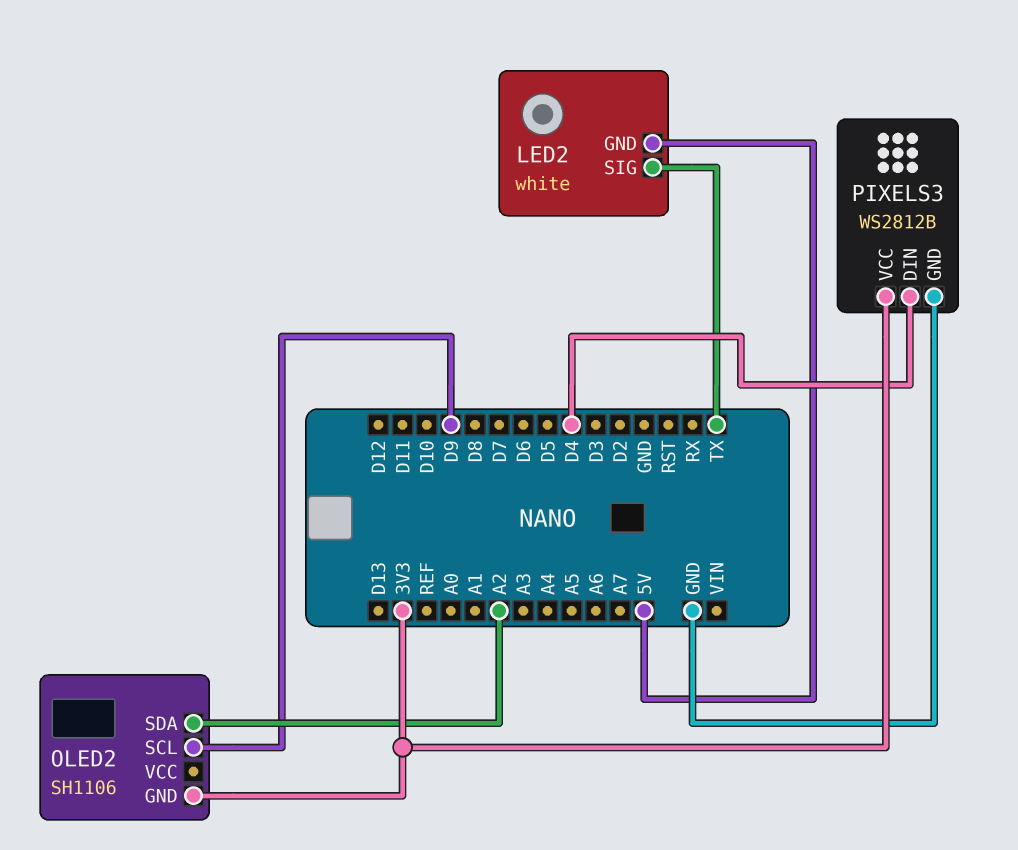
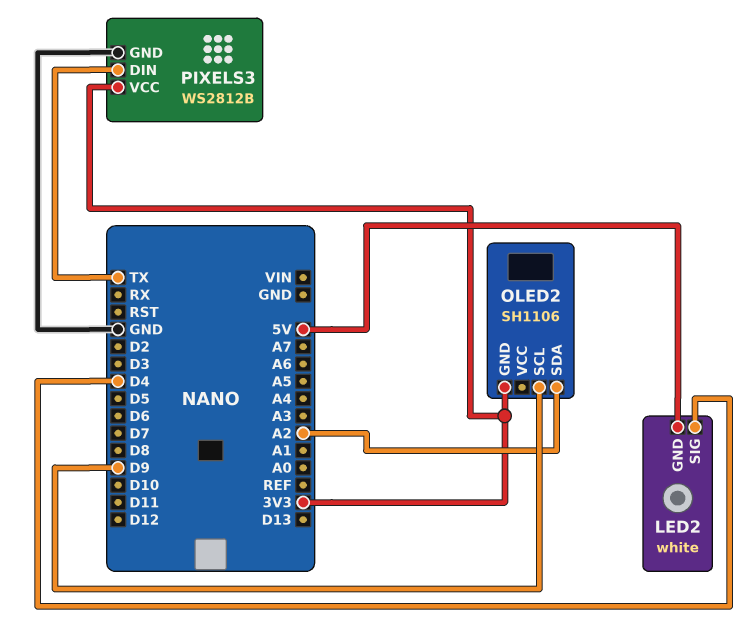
LED2 pin SIG: TX -> D4
PIXELS3 pin DIN: D4 -> TX

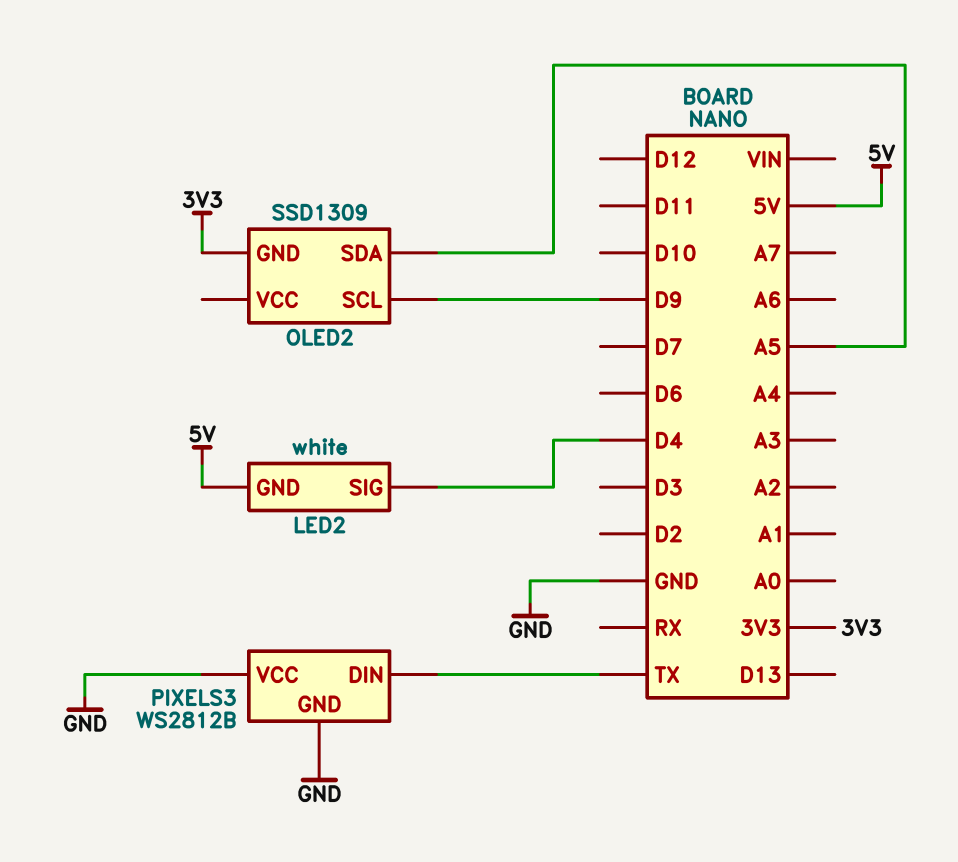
OLED2: SH1106 -> SSD1309
OLED2 pin SDA: A2 -> A5
PIXELS3 pin VCC: 3V3 -> GND

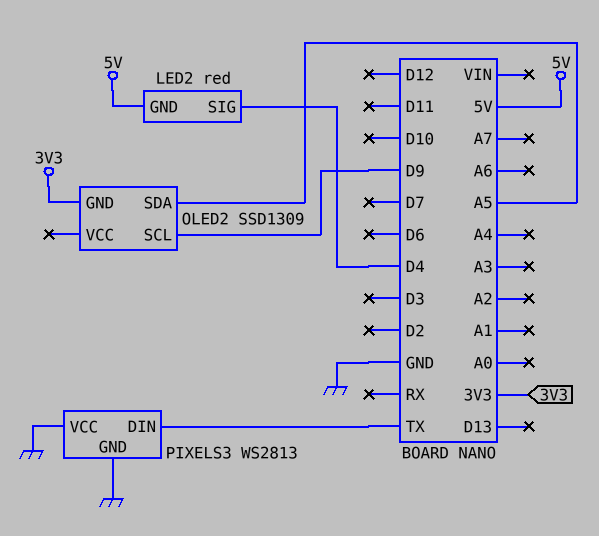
LED2: white -> red
PIXELS3: WS2812B -> WS2813

